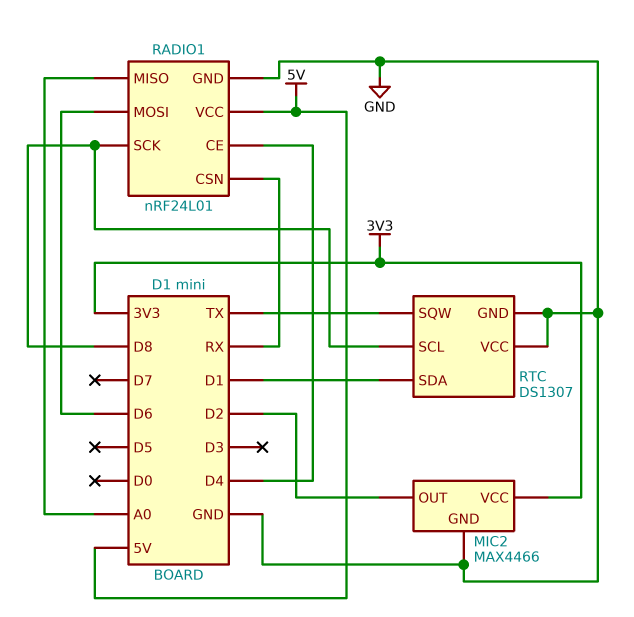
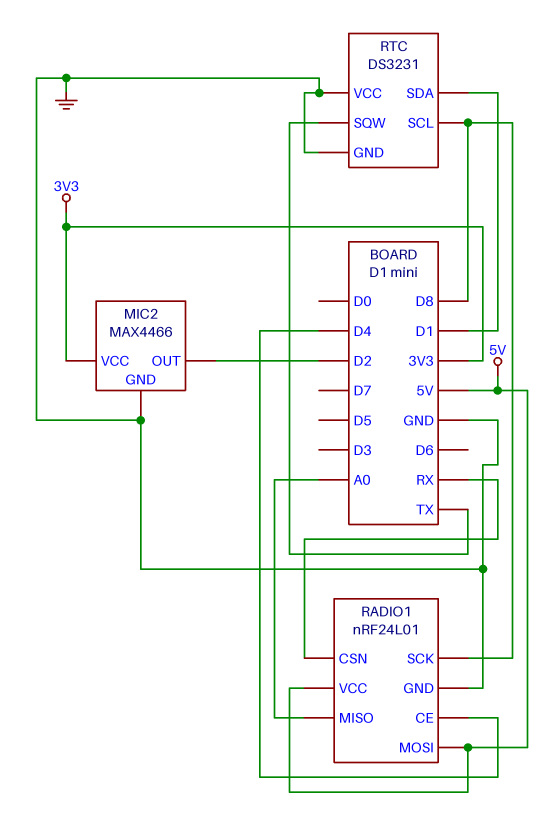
RADIO1 pin MOSI: D6 -> 5V
RTC: DS1307 -> DS3231

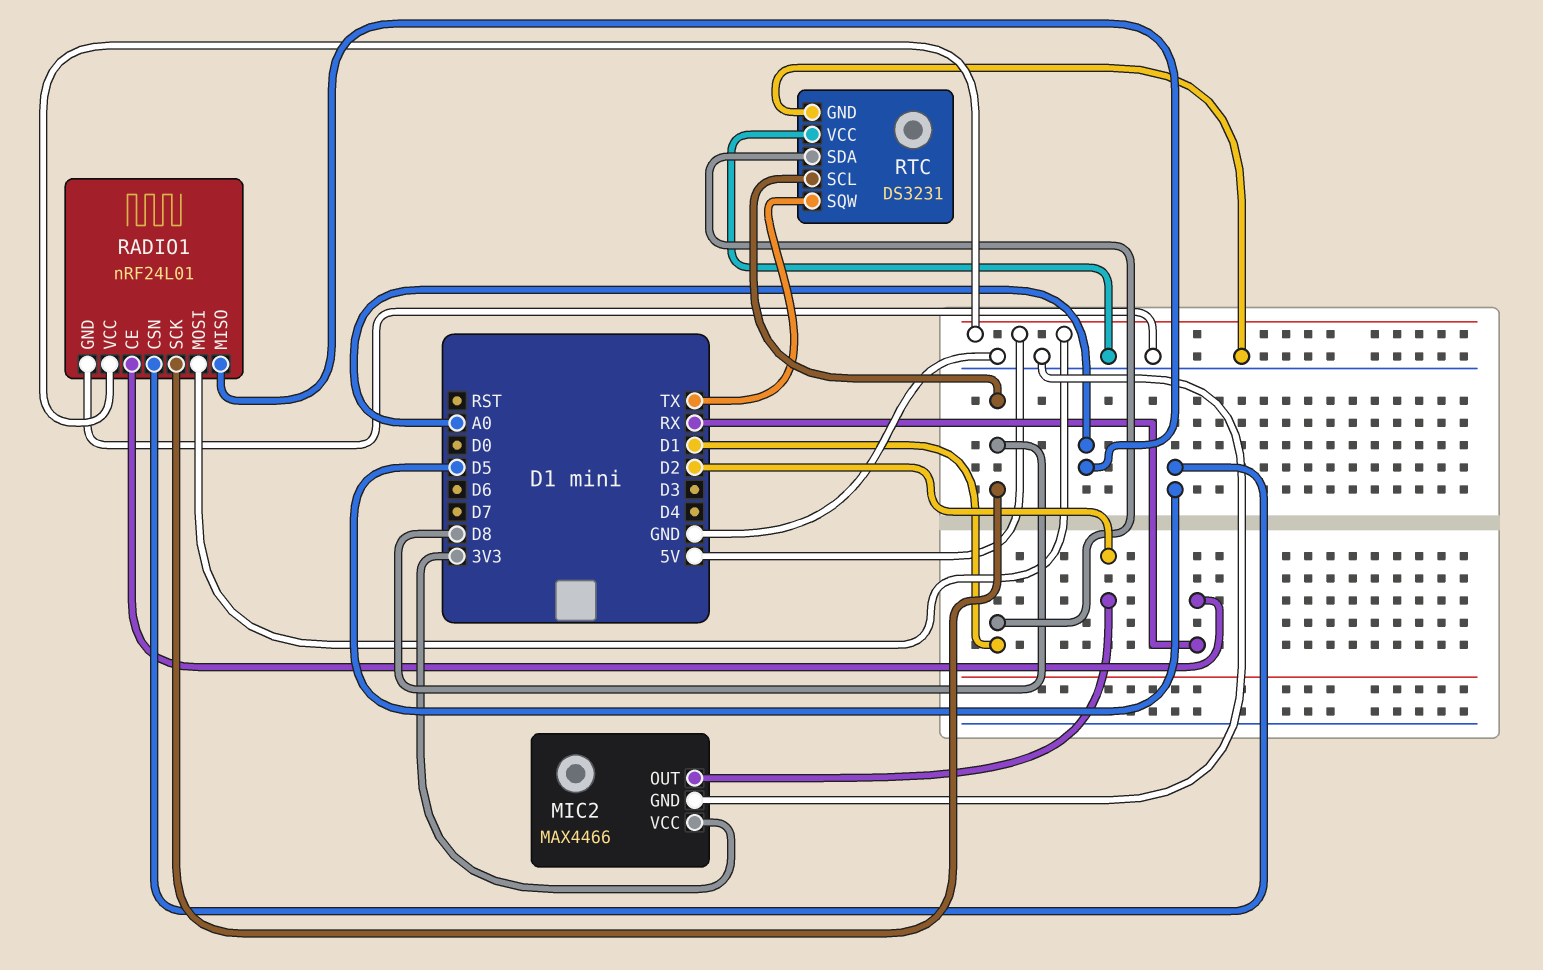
RADIO1 pin CE: D4 -> RX
RADIO1 pin CSN: RX -> D5

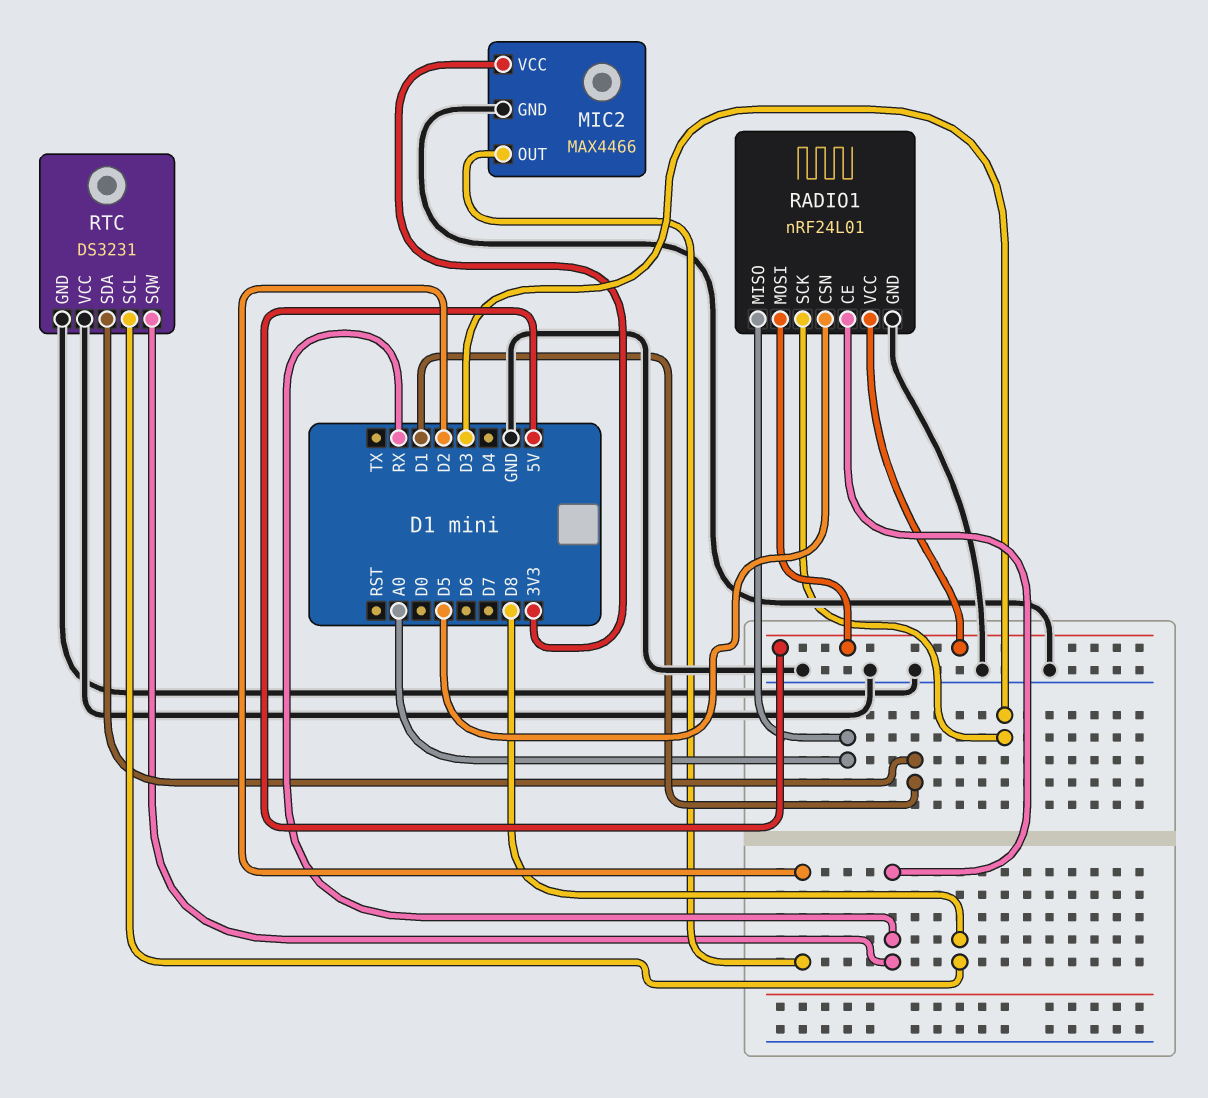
RADIO1 pin SCK: D8 -> D3
RTC pin SQW: TX -> RX

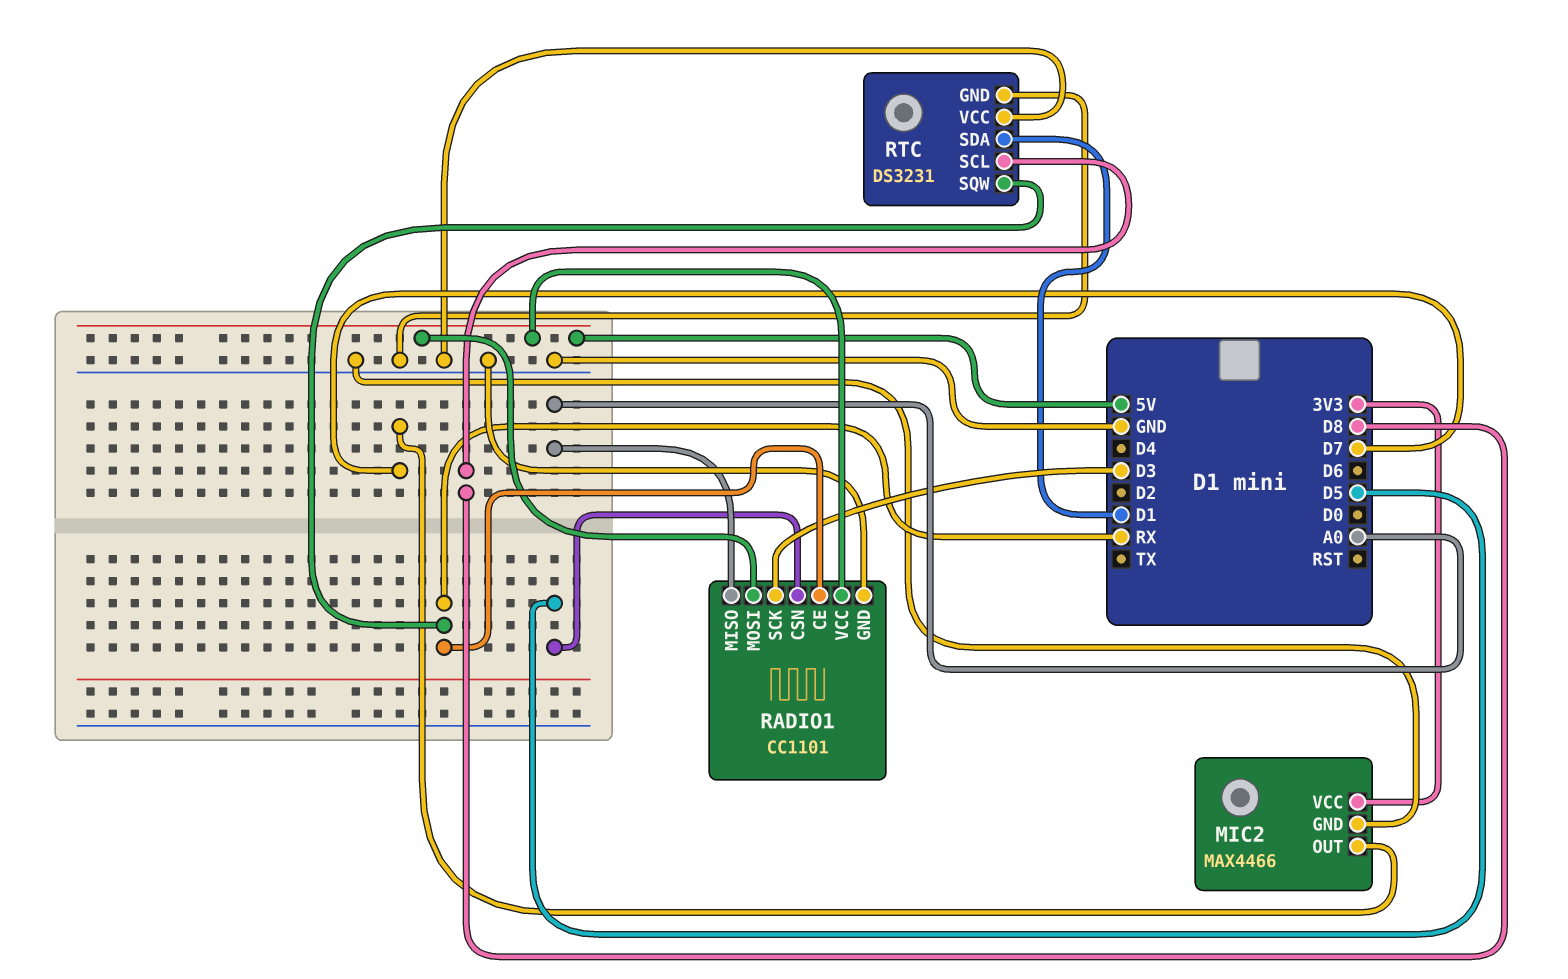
MIC2 pin OUT: D2 -> D7
RADIO1: nRF24L01 -> CC1101

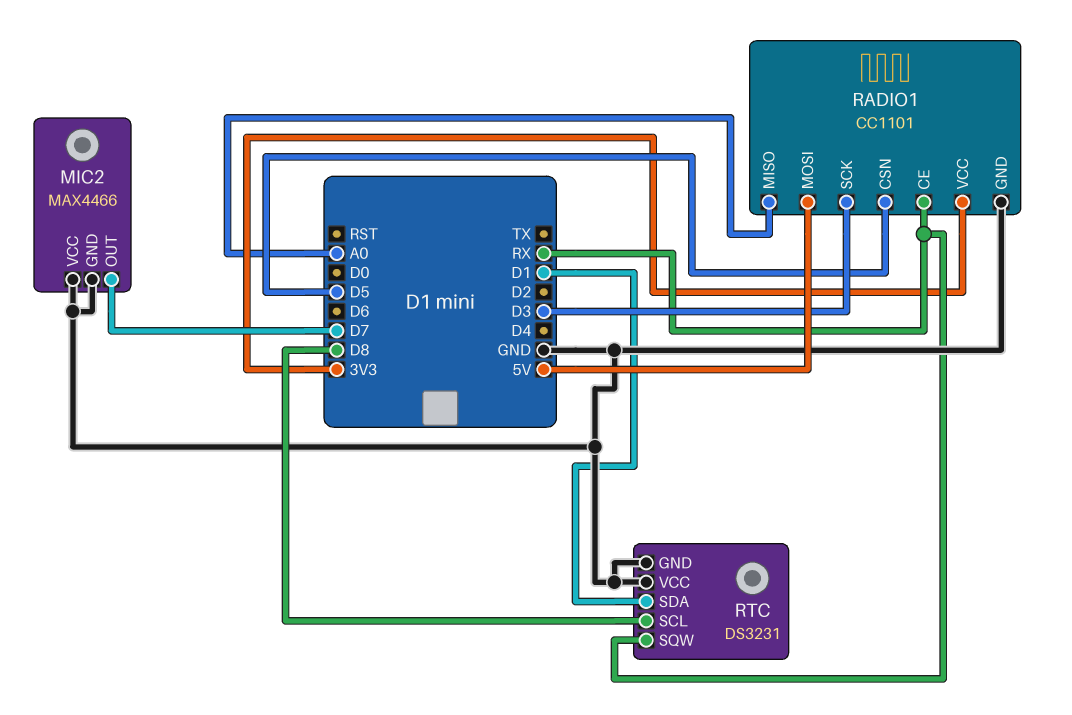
MIC2 pin VCC: 3V3 -> GND
RADIO1 pin VCC: 5V -> 3V3

